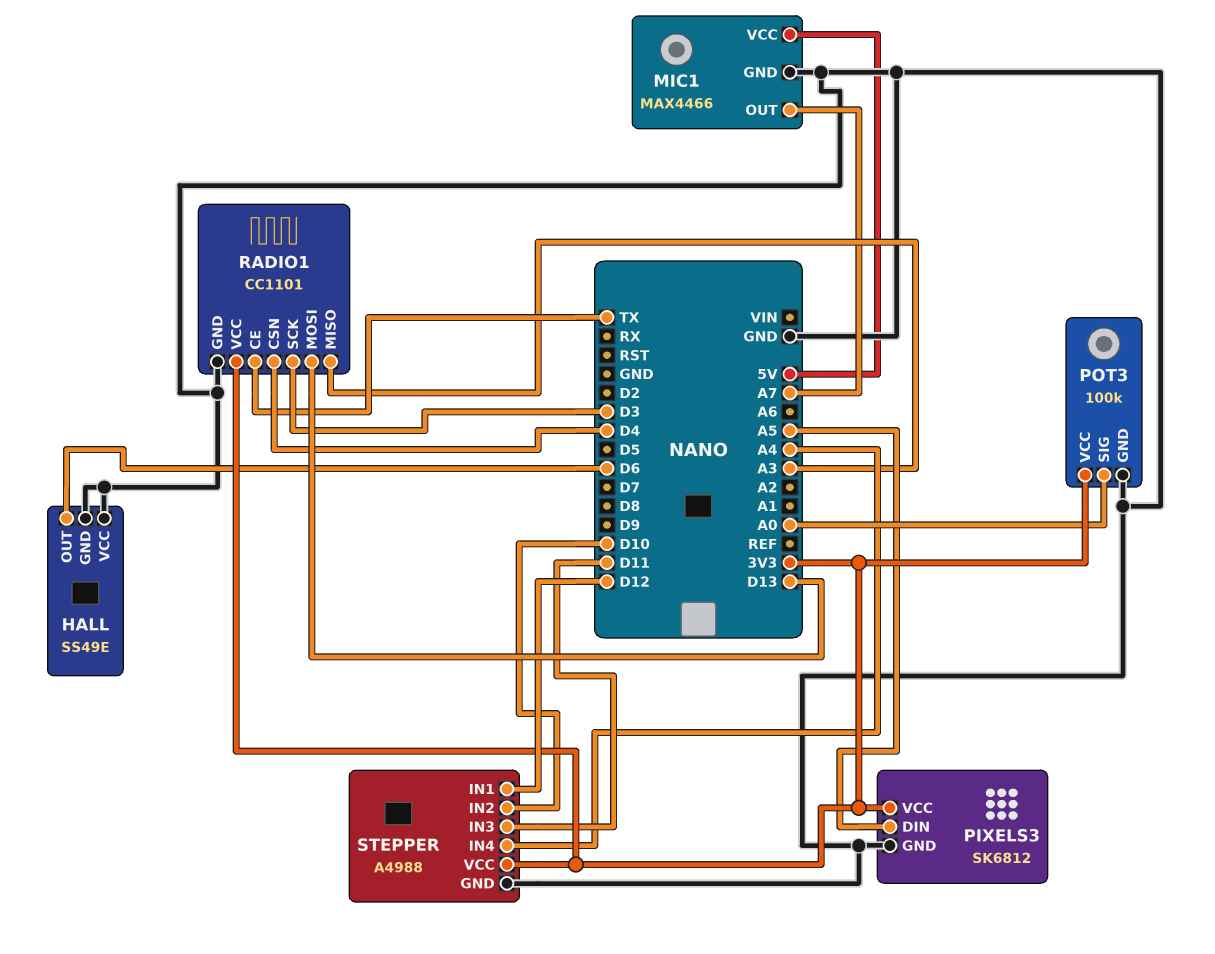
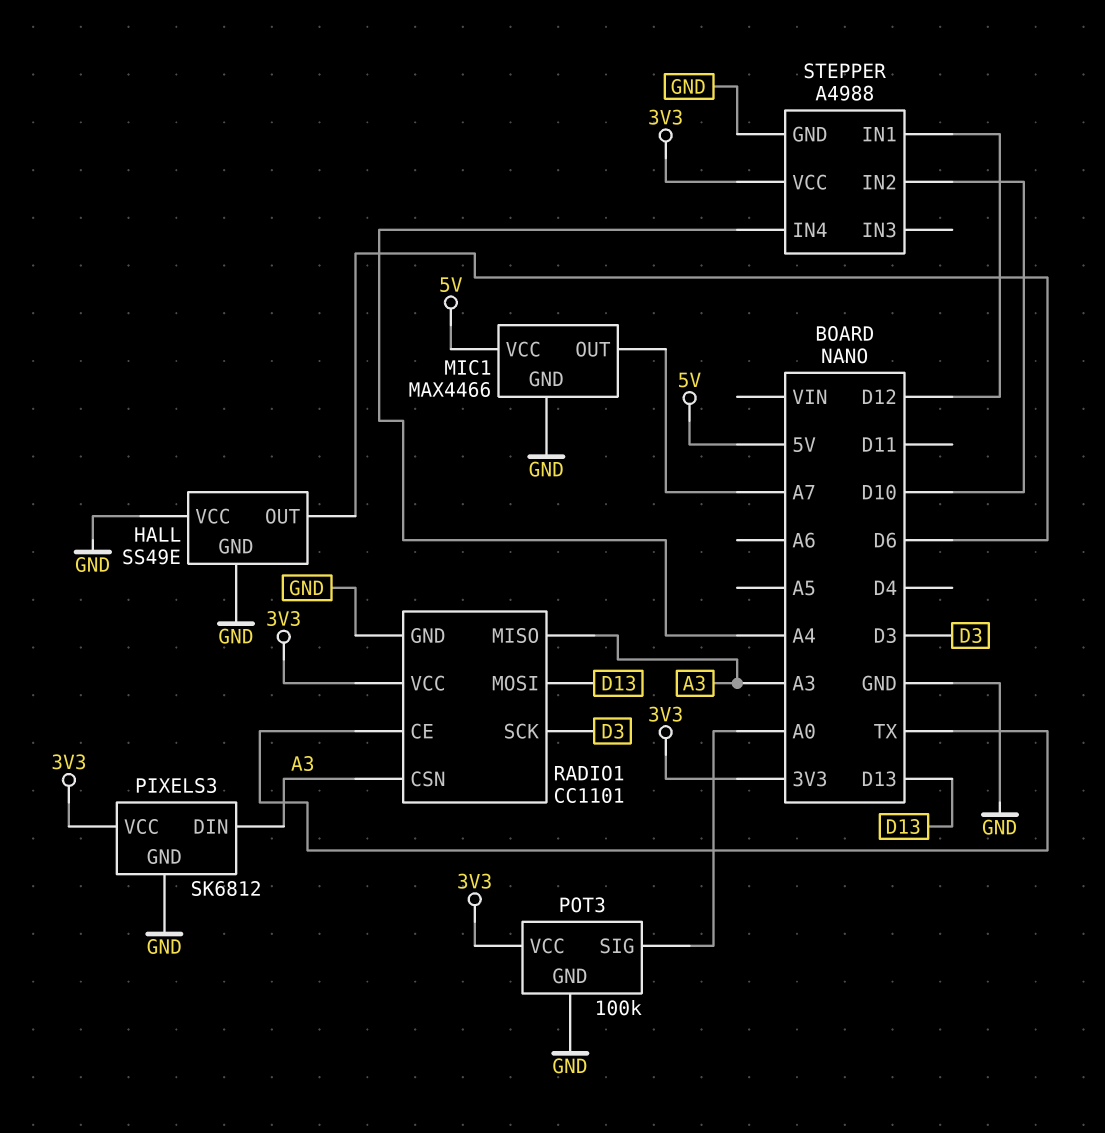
PIXELS3 pin DIN: A5 -> A3
RADIO1 pin CSN: D4 -> A3
STEPPER pin IN3: D11 -> none

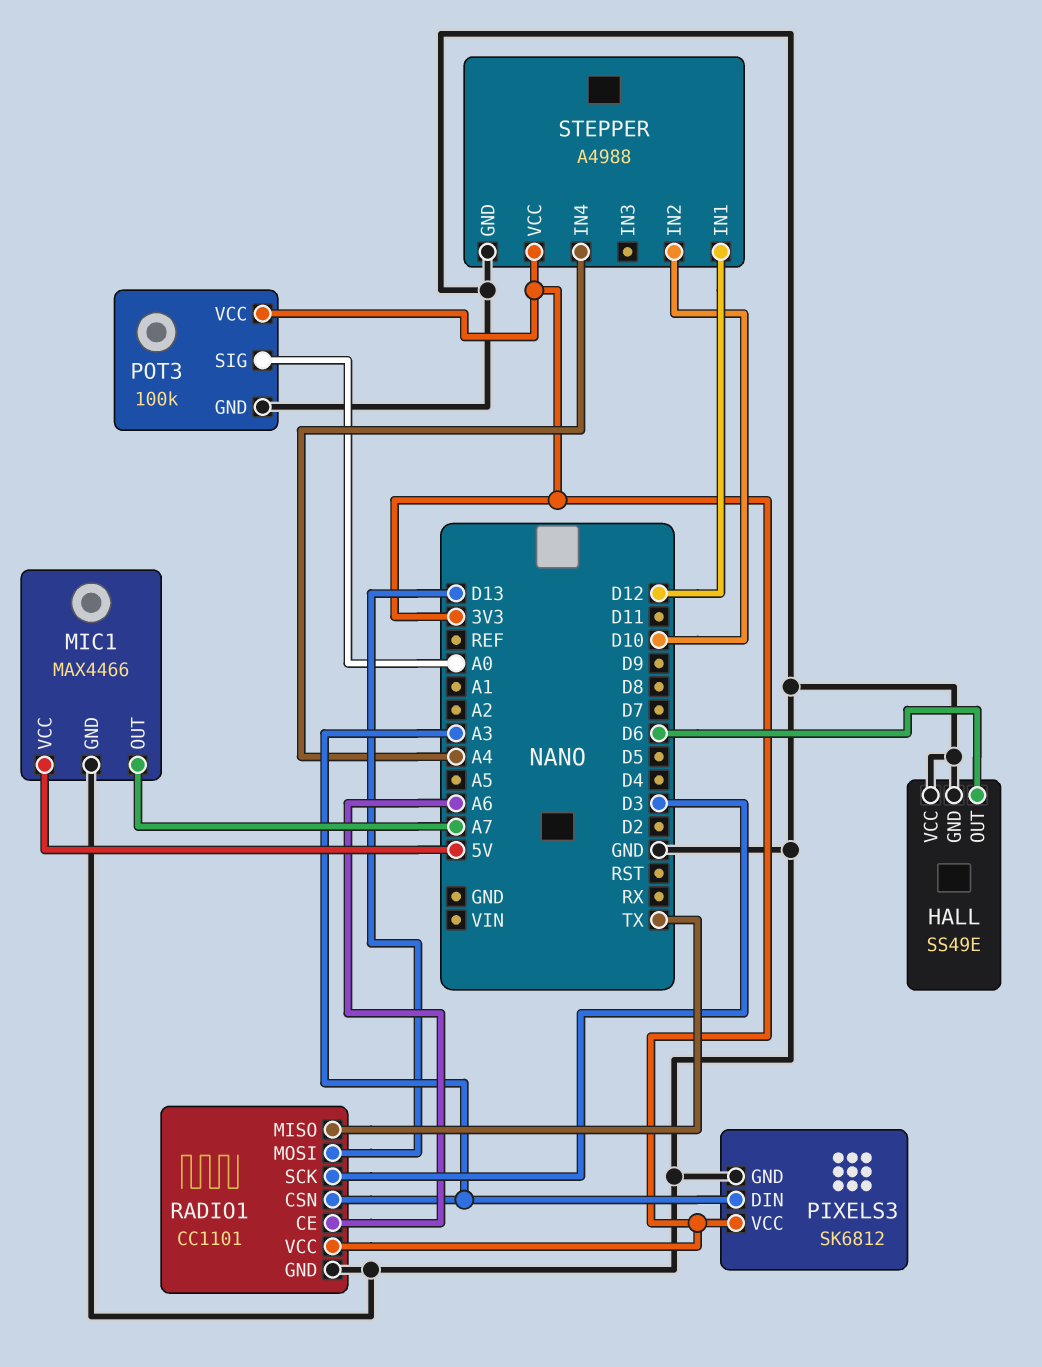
RADIO1 pin CE: TX -> A6
RADIO1 pin MISO: A3 -> TX

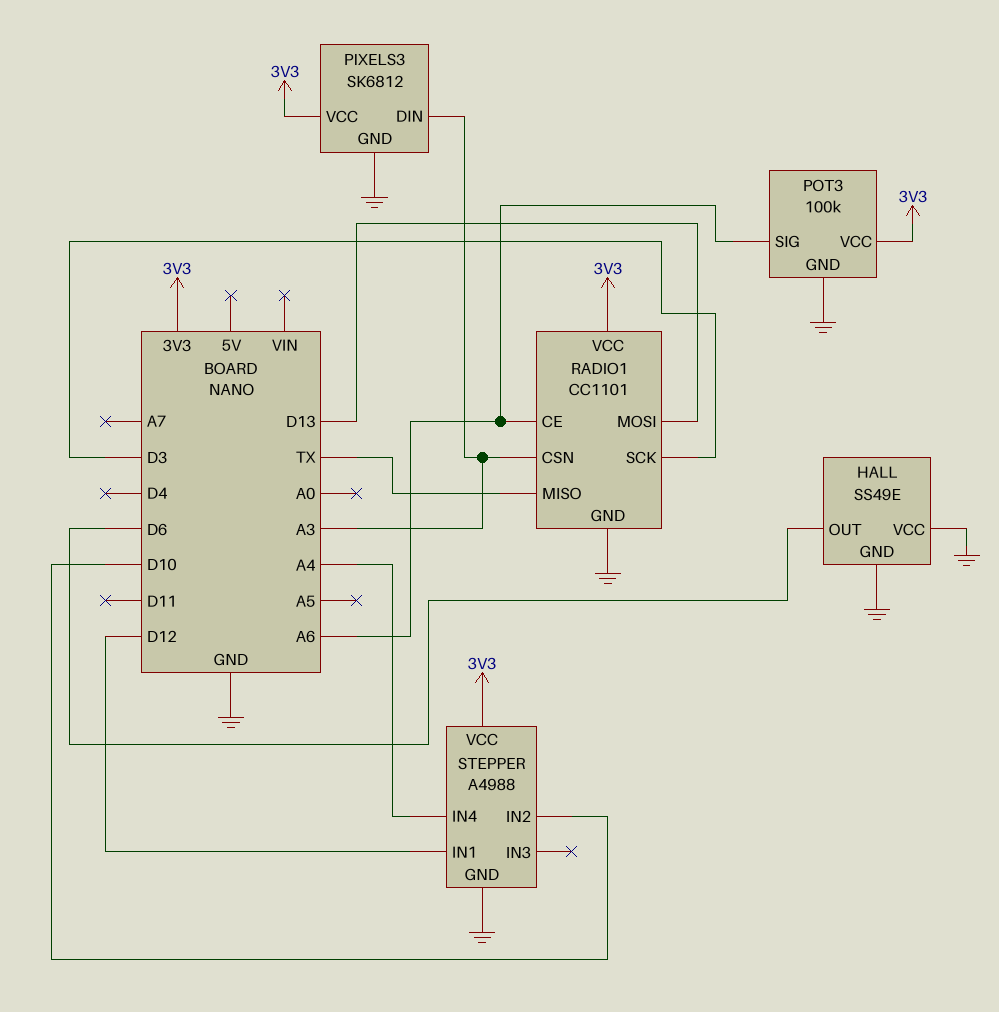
MIC1: MAX4466 -> none
MIC1 pin GND: GND -> none
MIC1 pin OUT: A7 -> none
MIC1 pin VCC: 5V -> none
POT3 pin SIG: A0 -> A6

